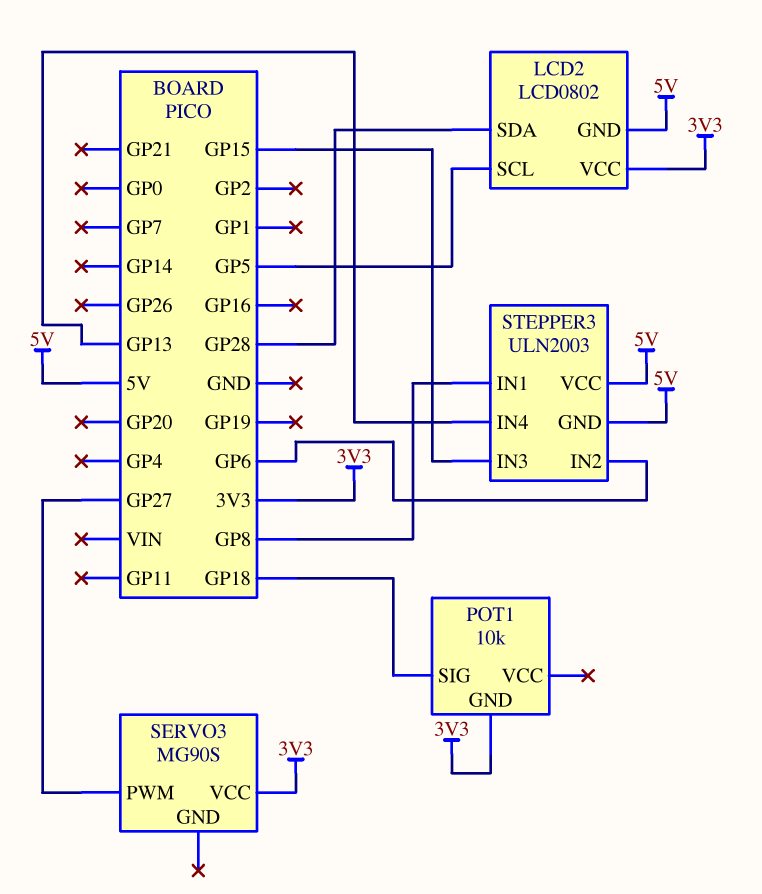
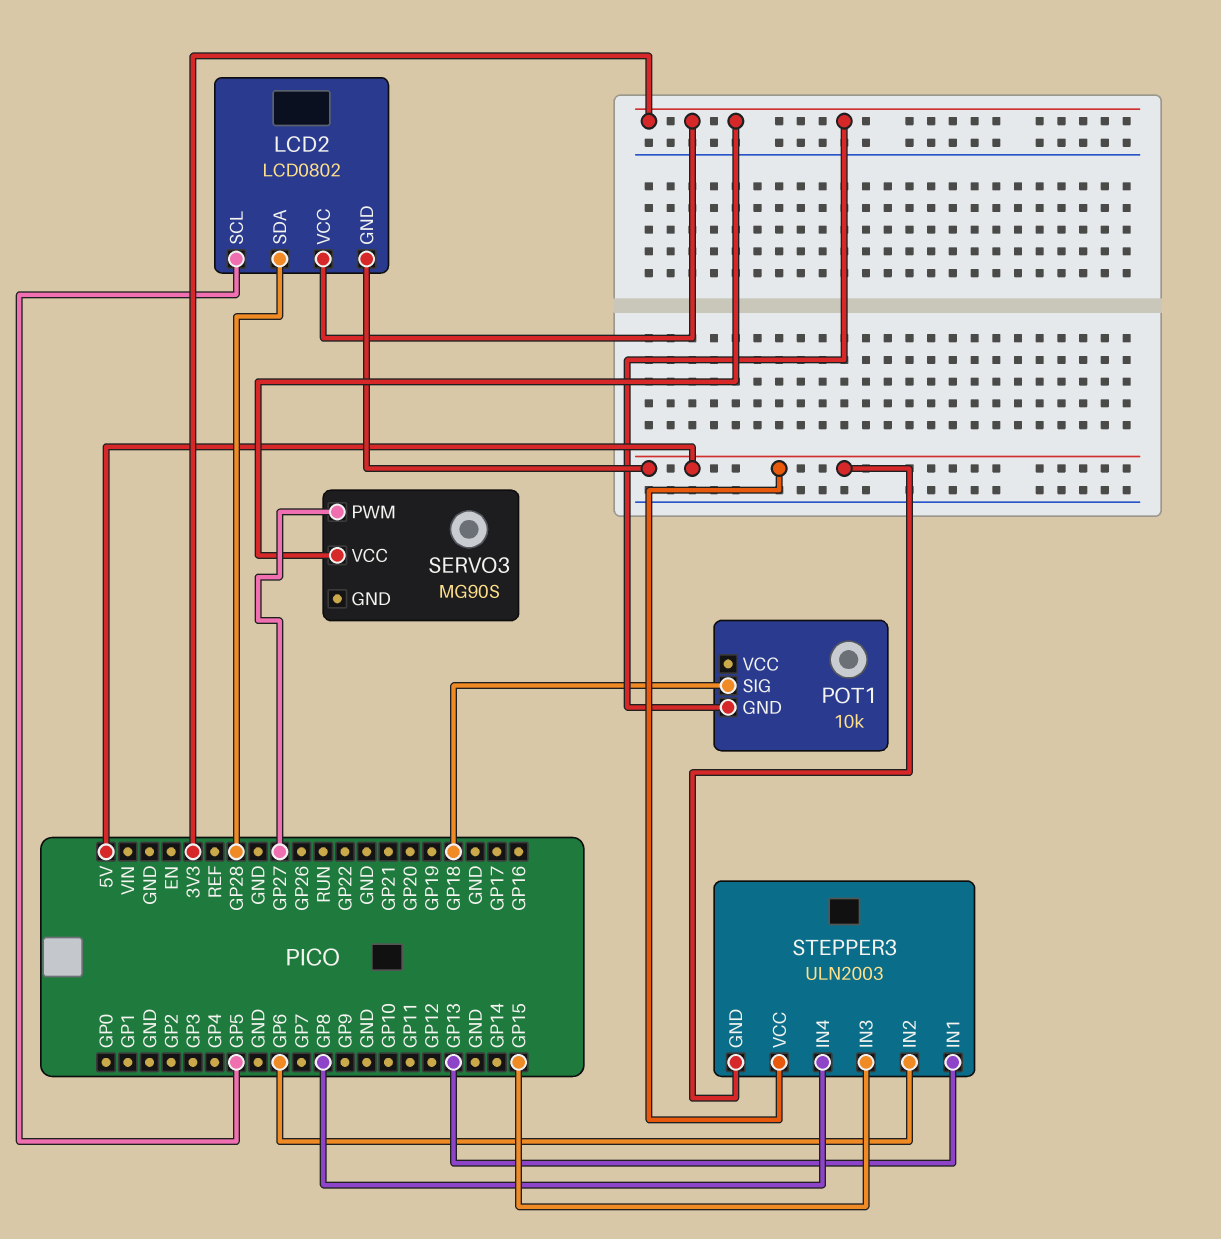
STEPPER3 pin IN1: GP8 -> GP13
STEPPER3 pin IN4: GP13 -> GP8

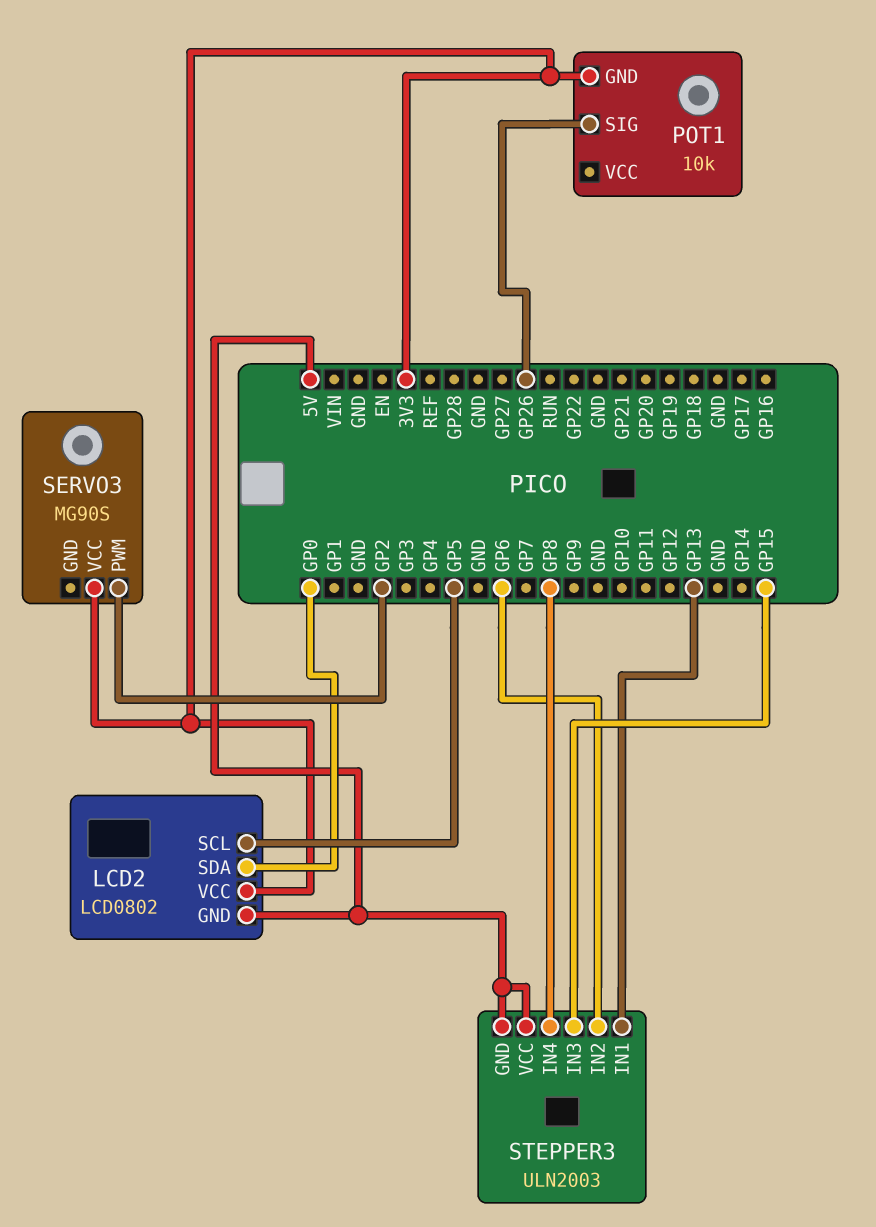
LCD2 pin SDA: GP28 -> GP0
POT1 pin SIG: GP18 -> GP26
SERVO3 pin PWM: GP27 -> GP2

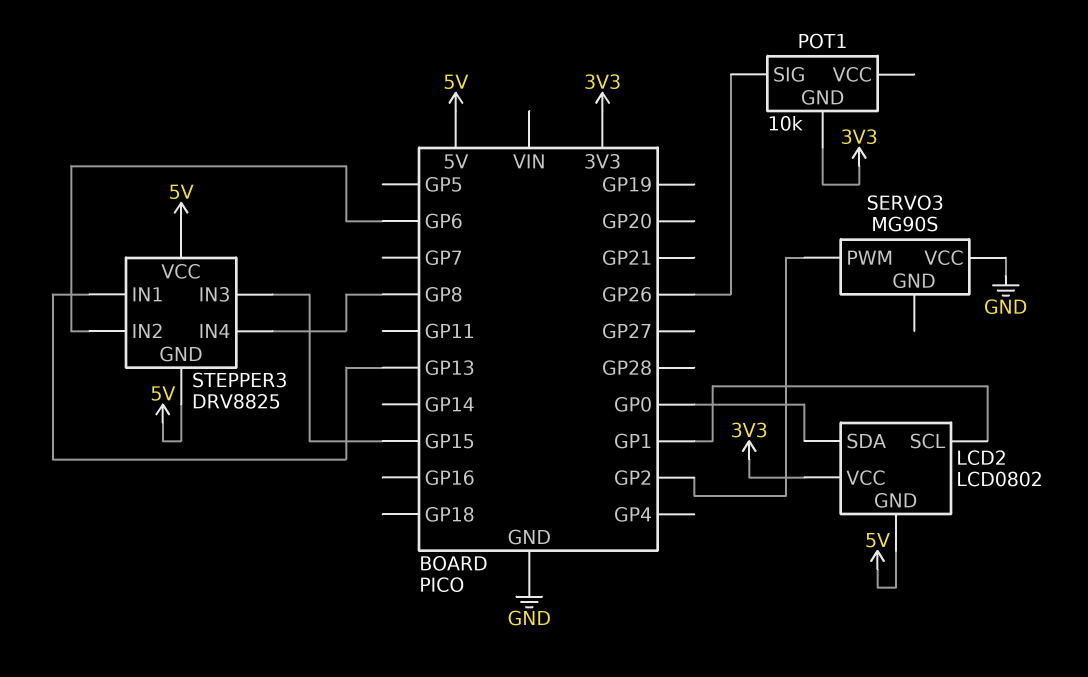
LCD2 pin SCL: GP5 -> GP1
SERVO3 pin VCC: 3V3 -> GND
STEPPER3: ULN2003 -> DRV8825

